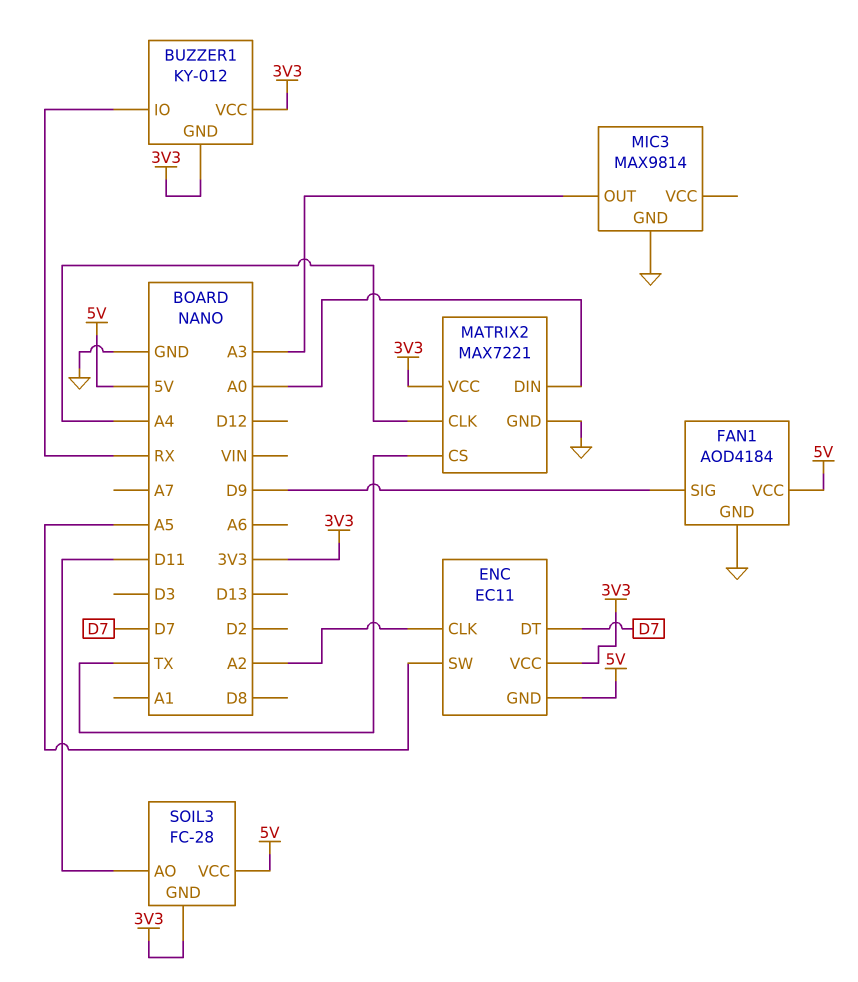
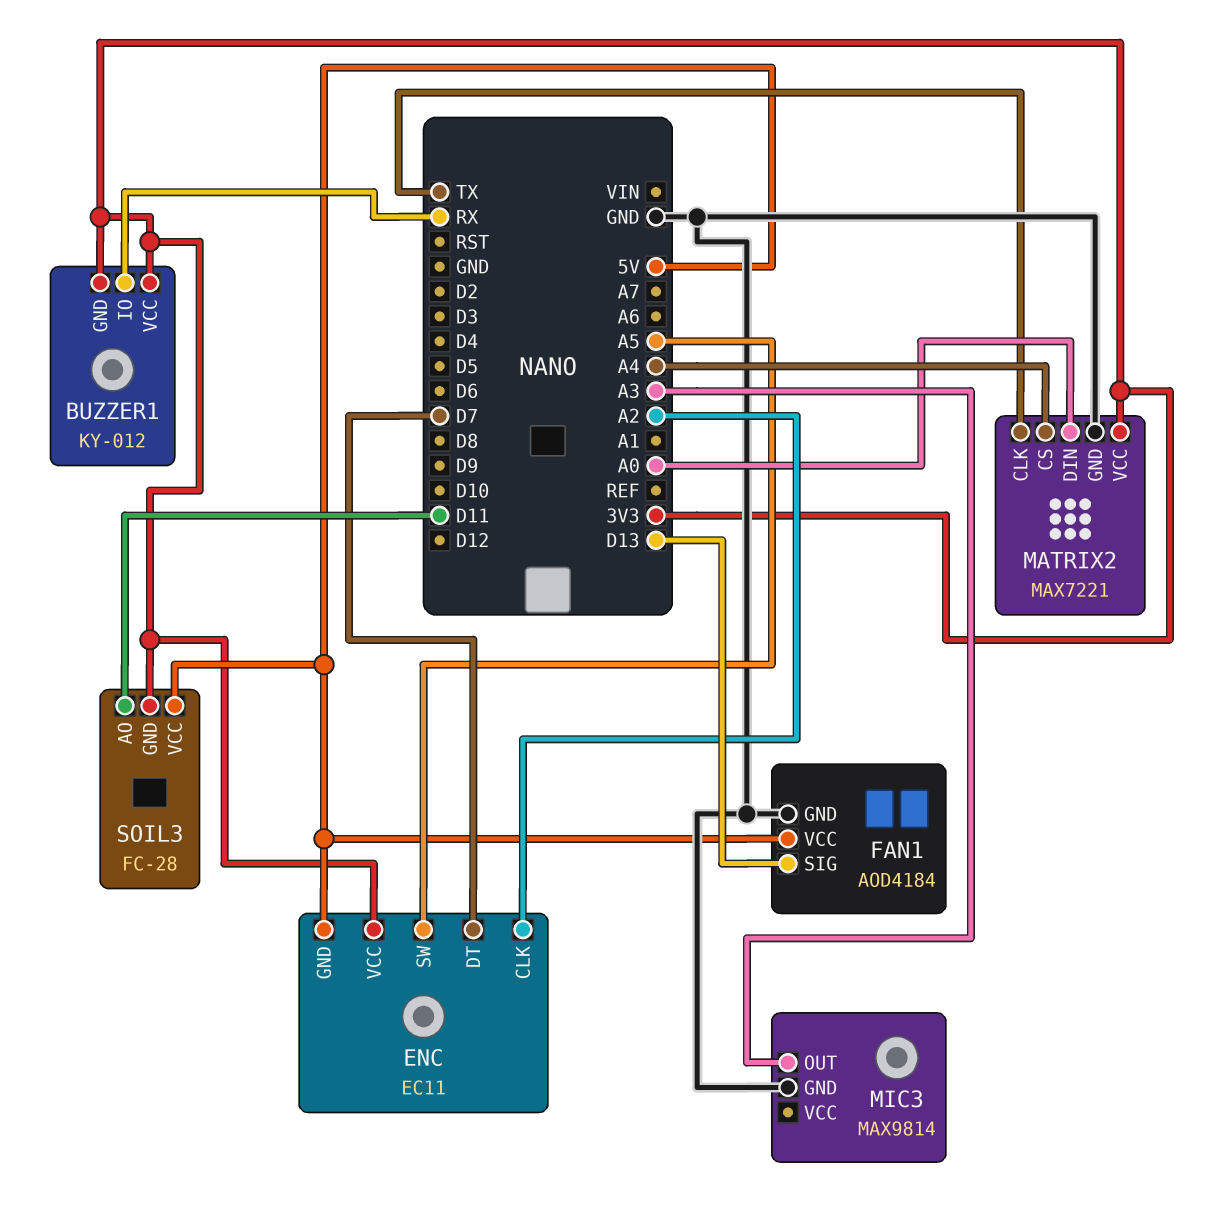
FAN1 pin SIG: D9 -> D13
MATRIX2 pin CLK: A4 -> TX
MATRIX2 pin CS: TX -> A4

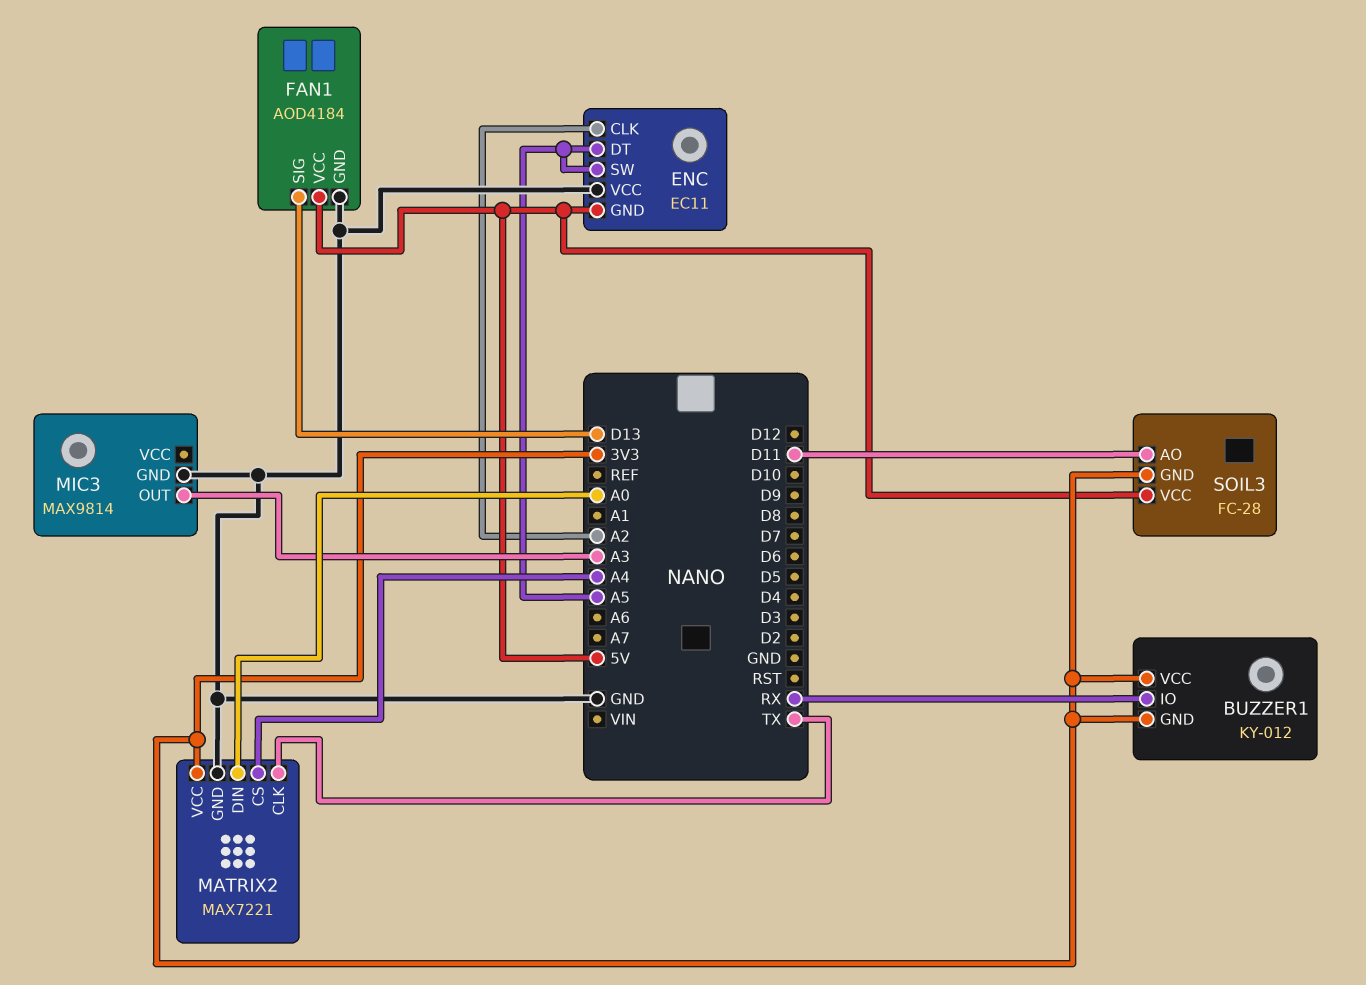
ENC pin DT: D7 -> A5
ENC pin VCC: 3V3 -> GND

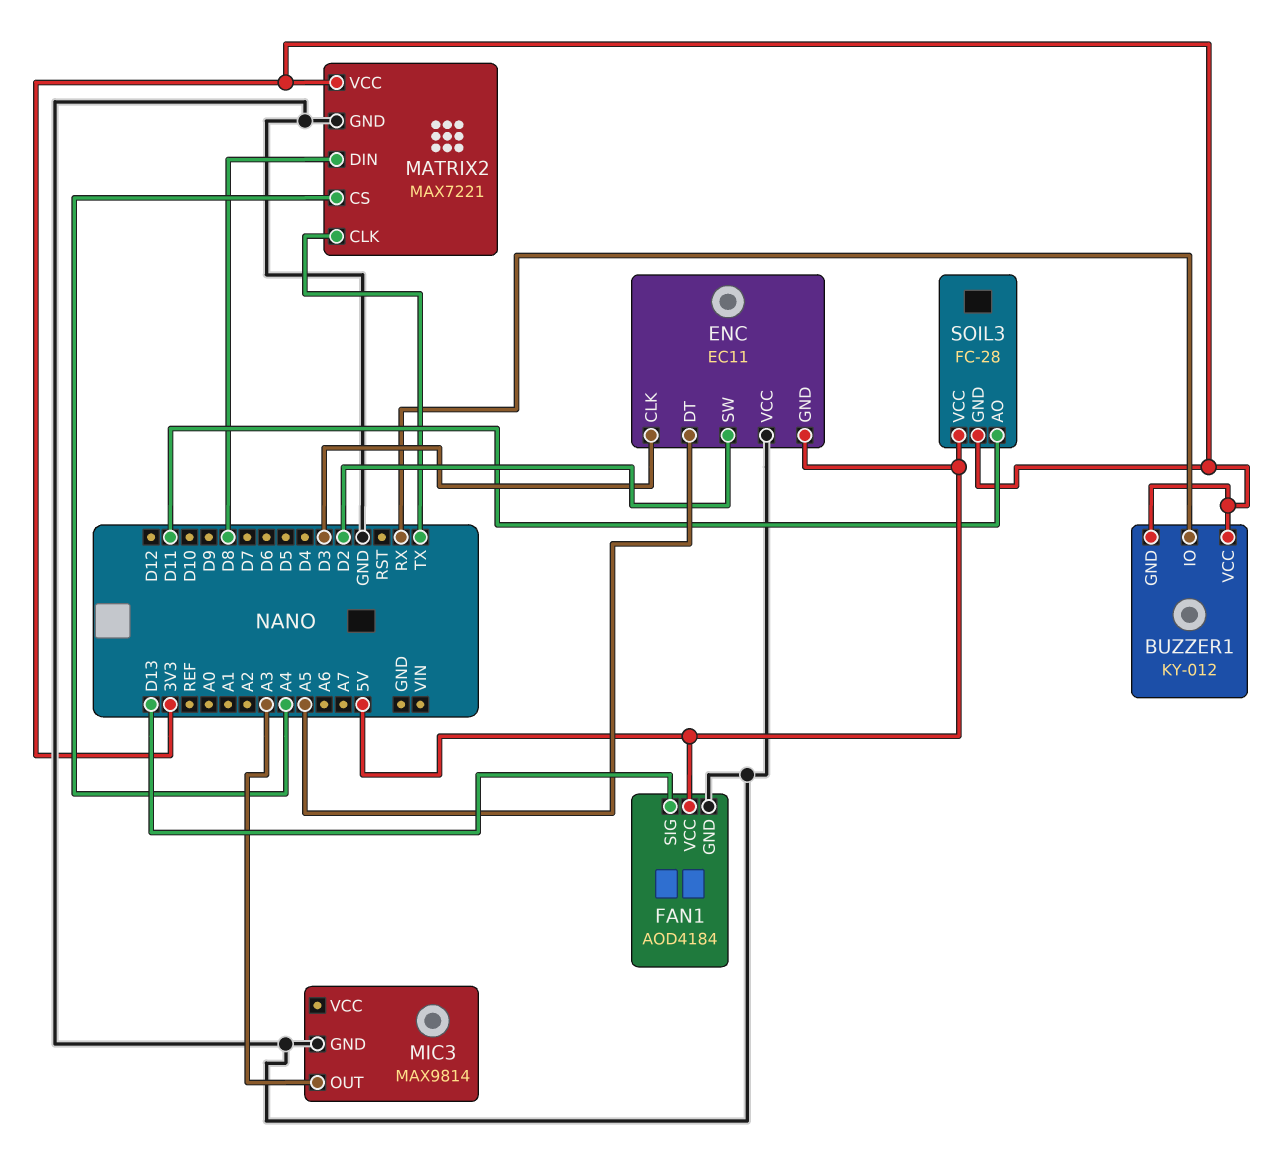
ENC pin CLK: A2 -> D3
ENC pin SW: A5 -> D2
MATRIX2 pin DIN: A0 -> D8

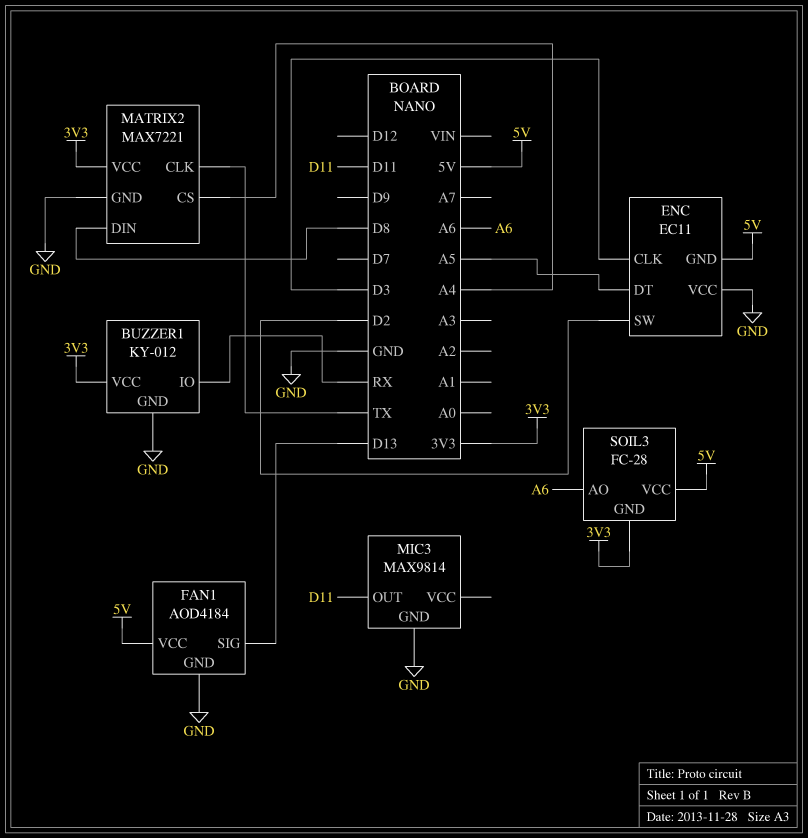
BUZZER1 pin GND: 3V3 -> GND
MIC3 pin OUT: A3 -> D11
SOIL3 pin AO: D11 -> A6

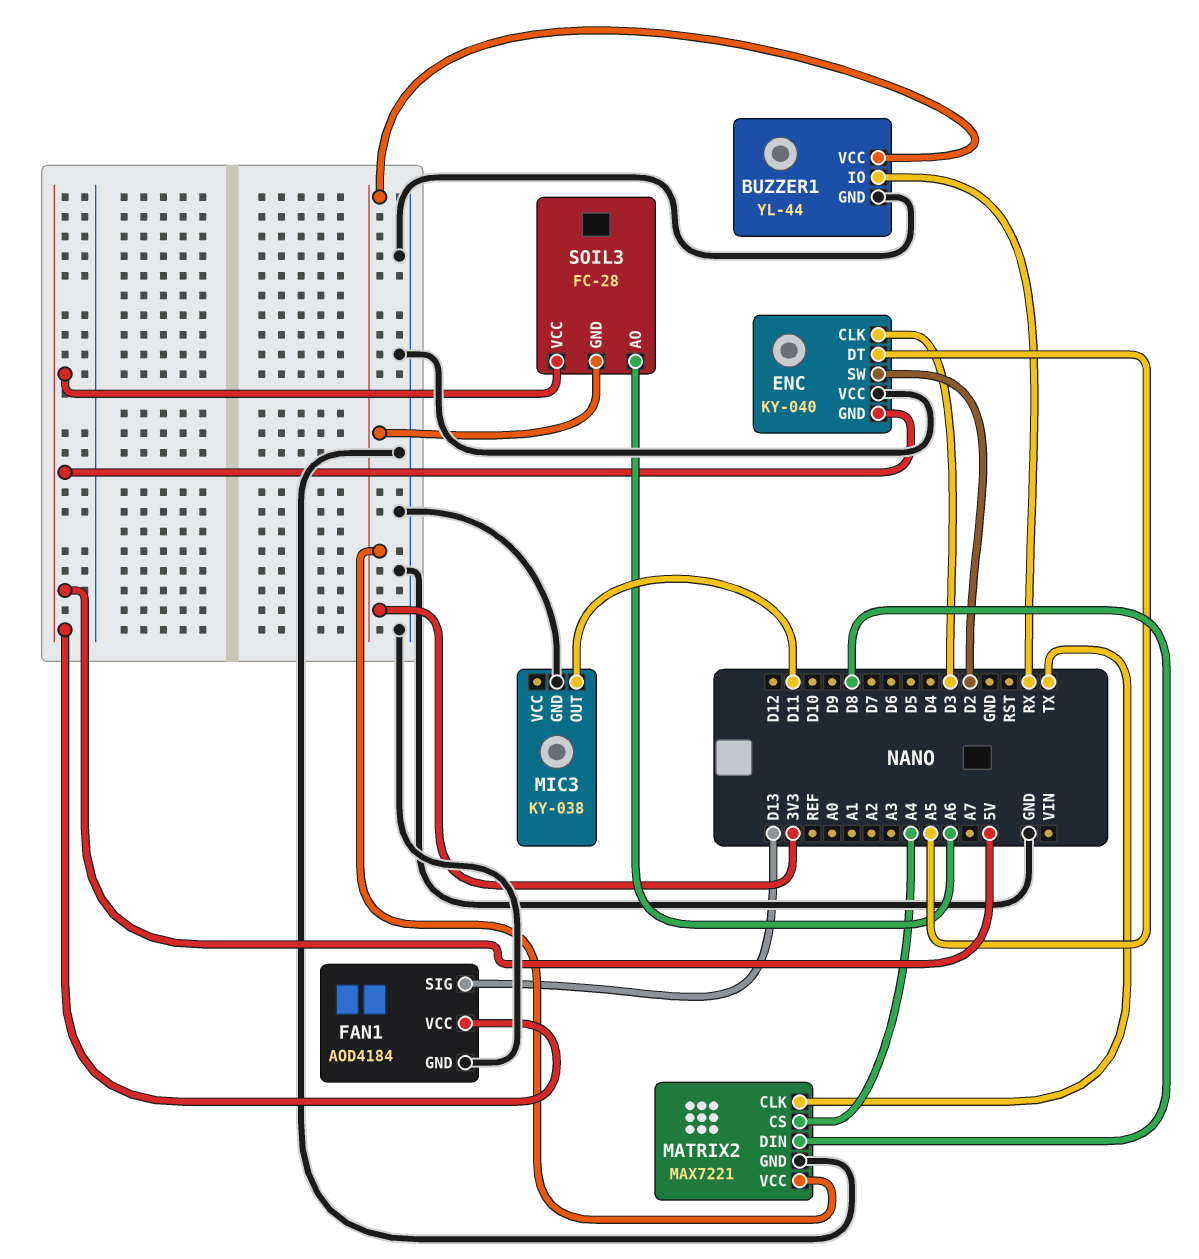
BUZZER1: KY-012 -> YL-44
ENC: EC11 -> KY-040
MIC3: MAX9814 -> KY-038

